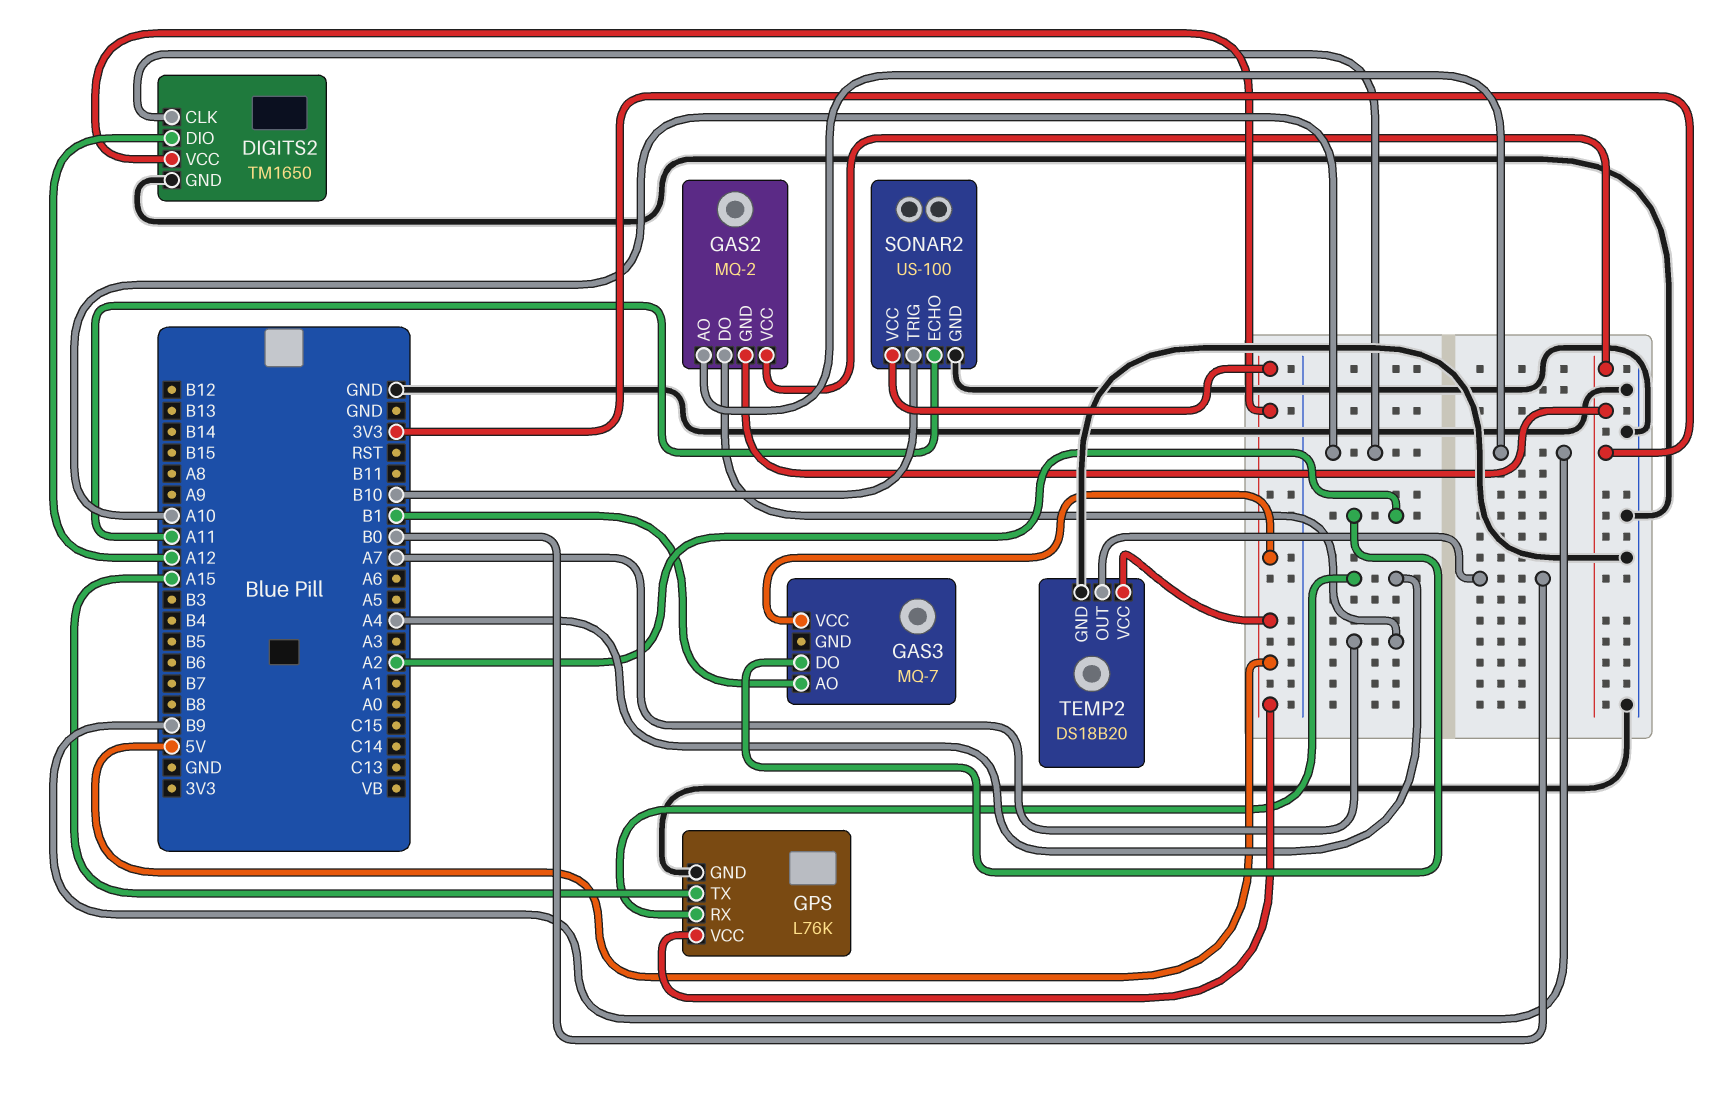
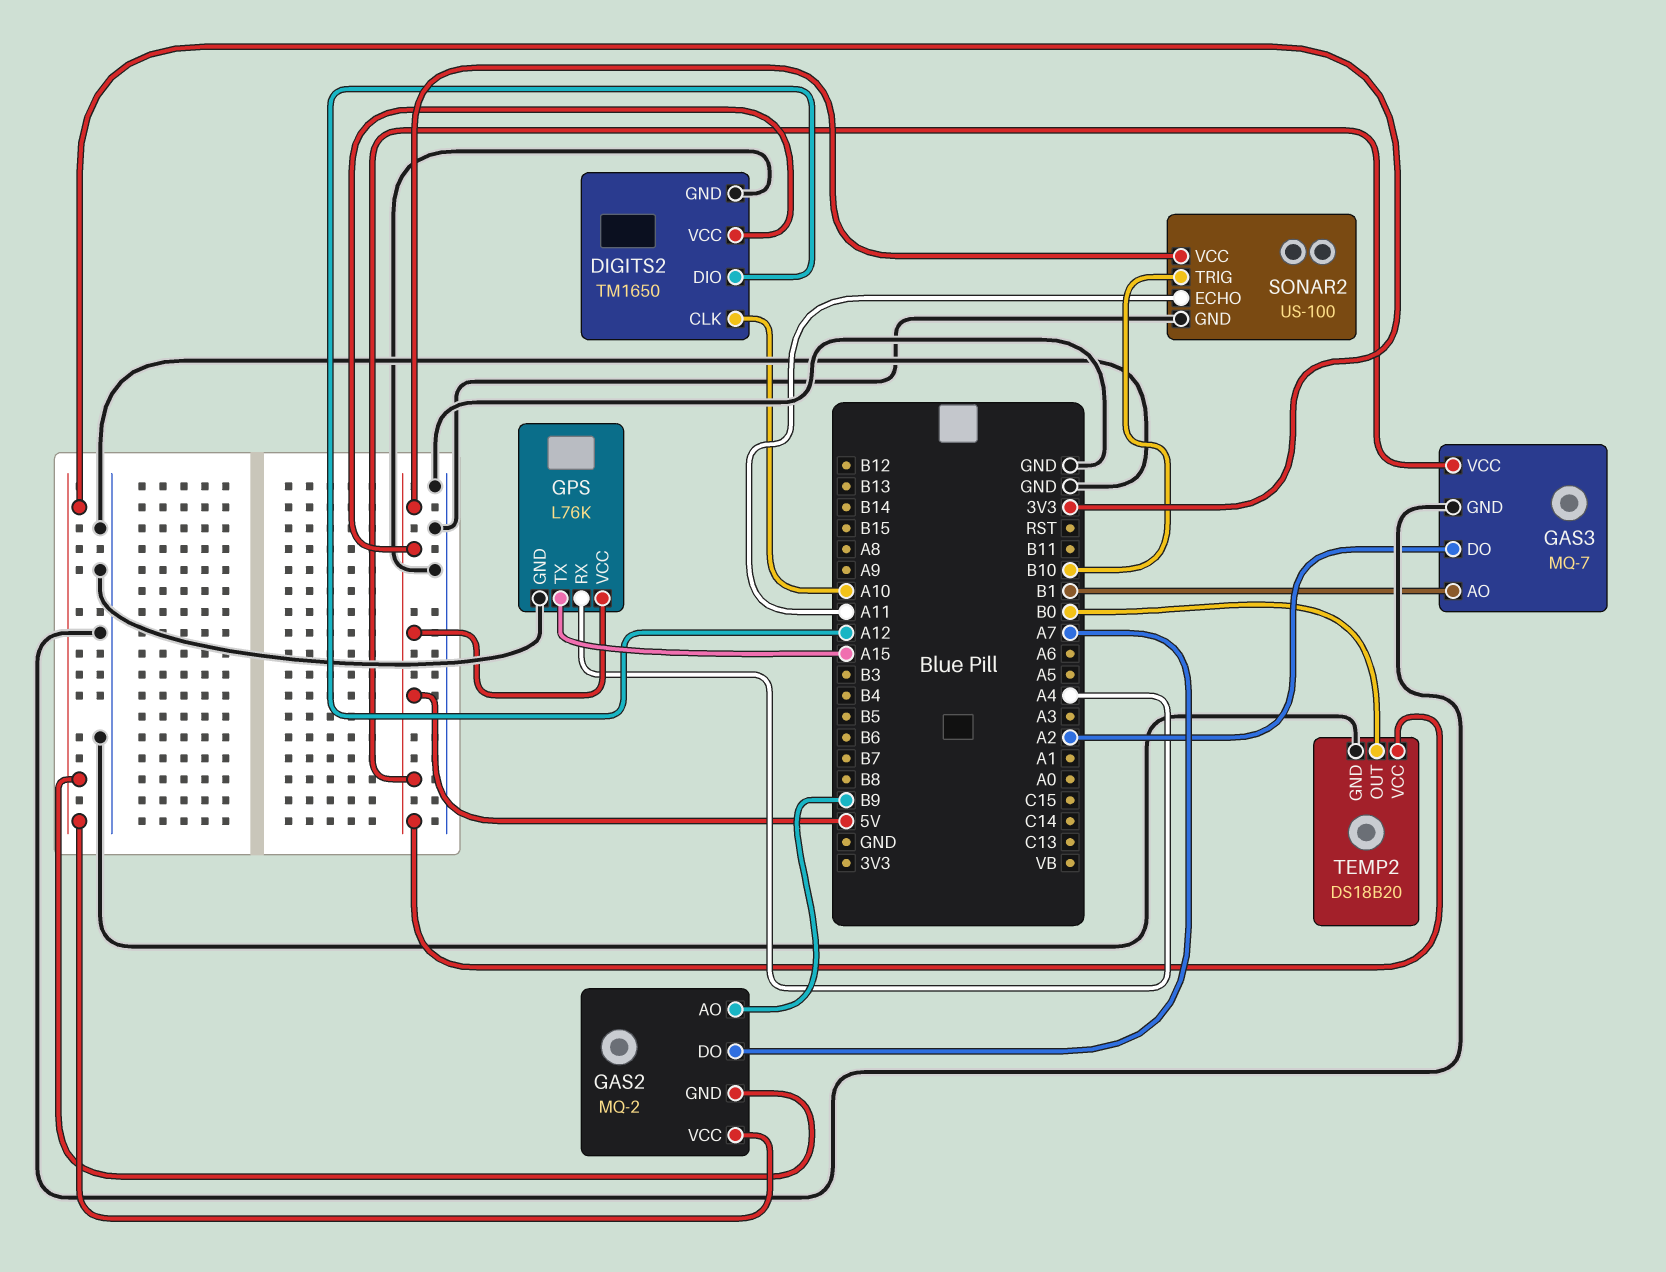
GAS3 pin GND: none -> GND

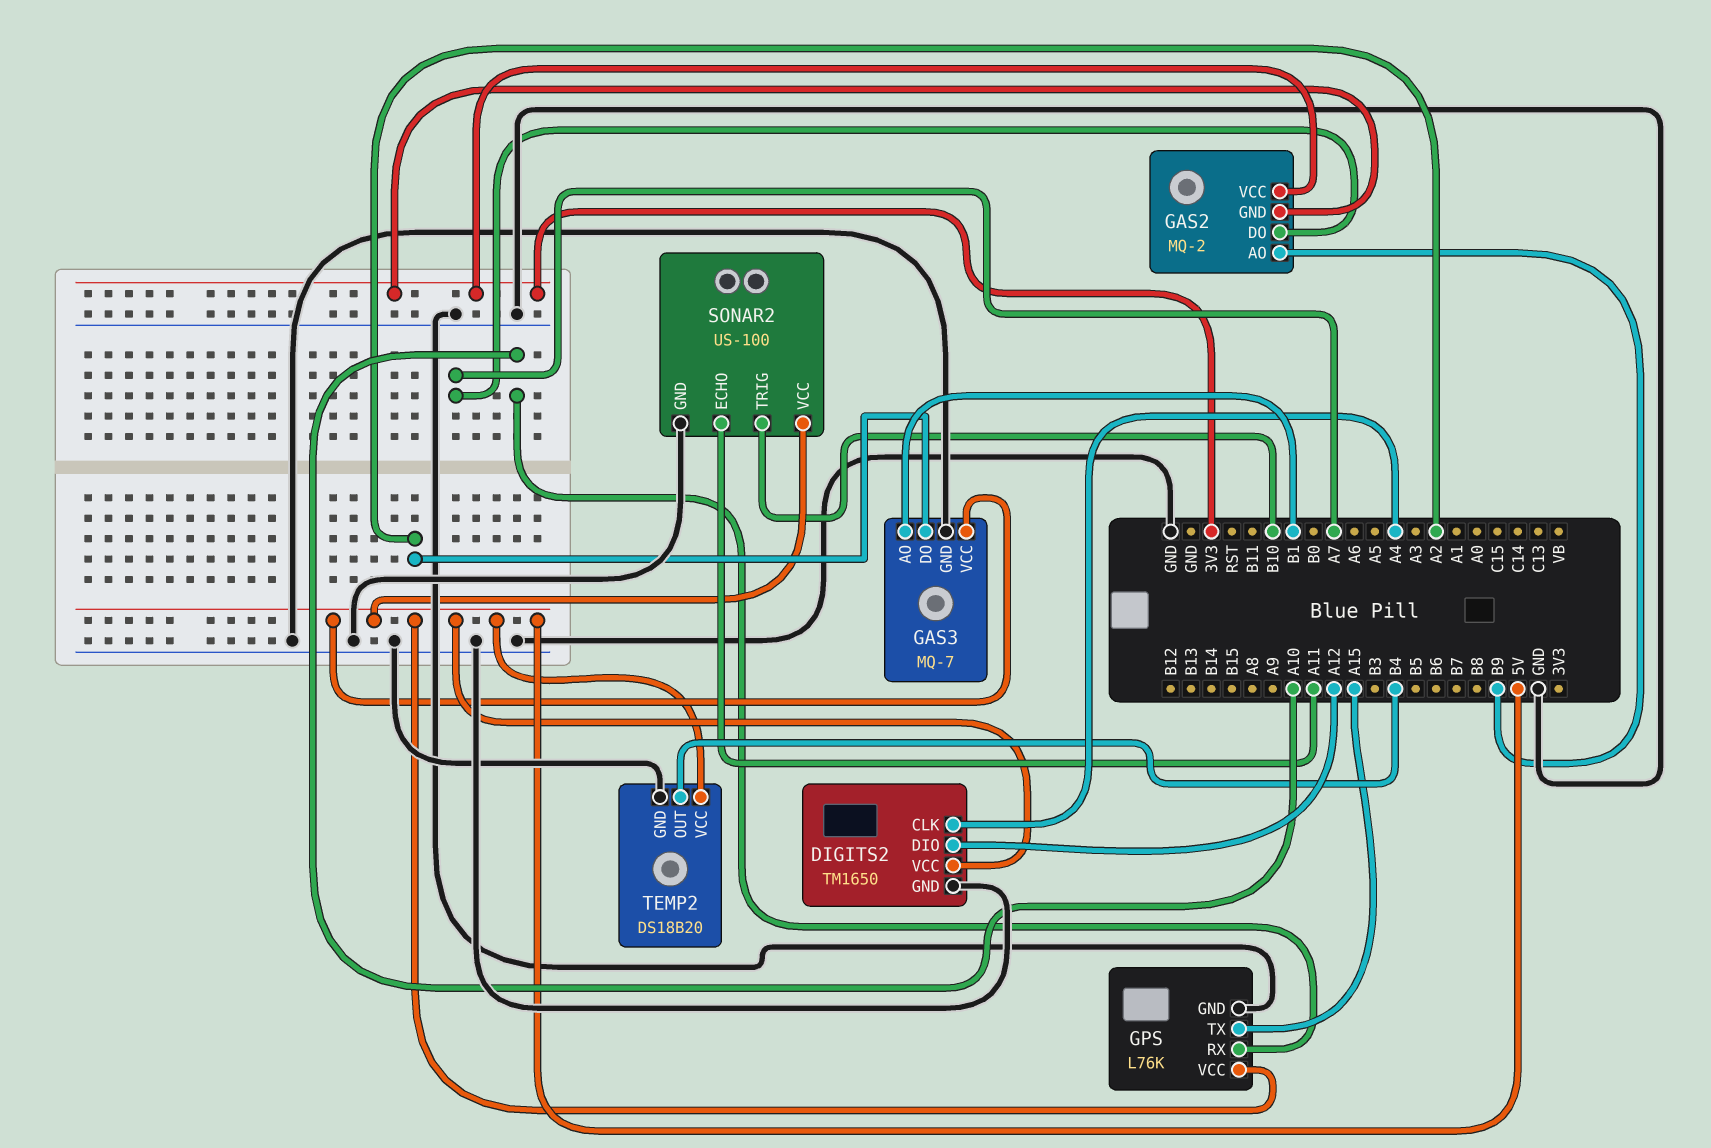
DIGITS2 pin CLK: A10 -> A4
GPS pin RX: A4 -> A10
TEMP2 pin OUT: B0 -> B4

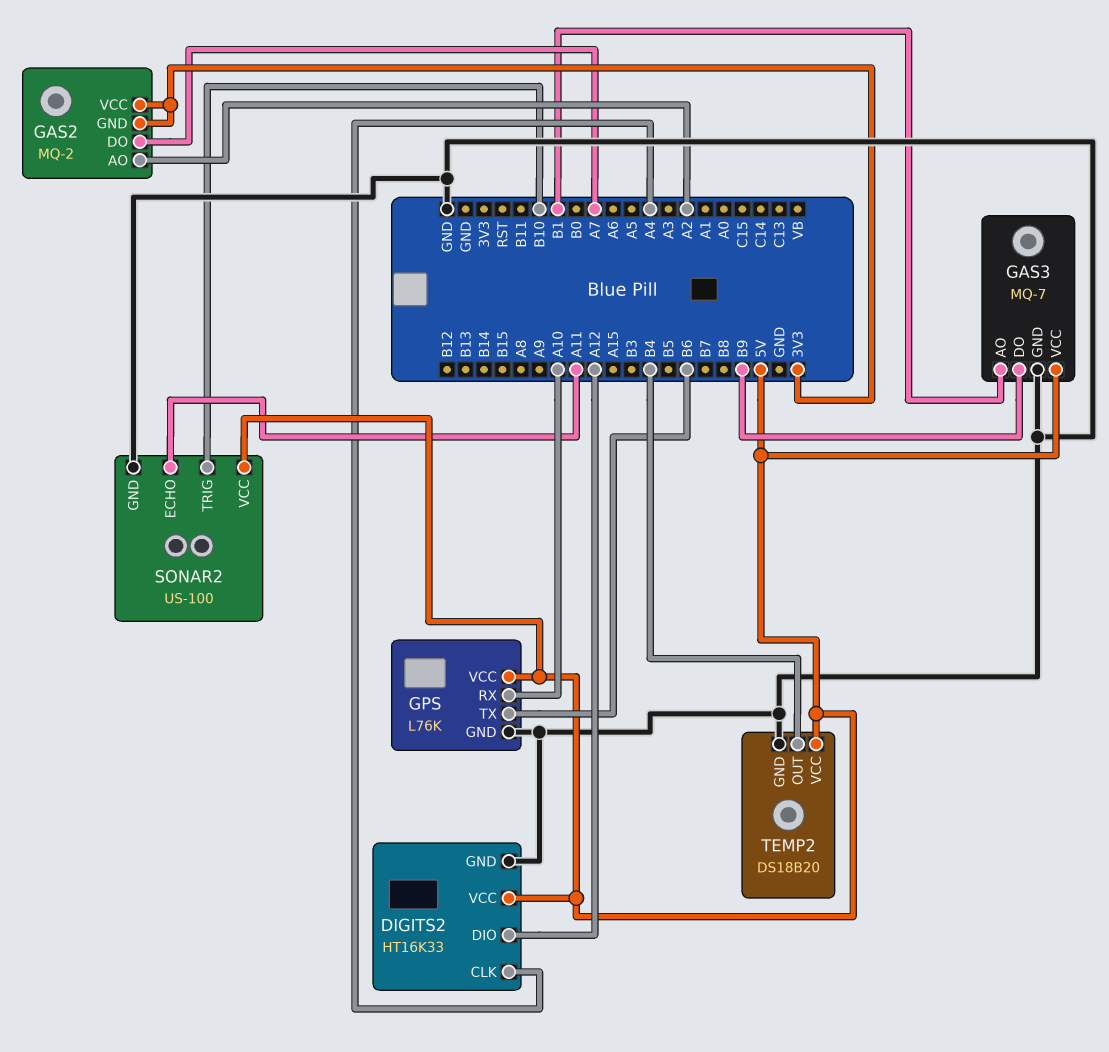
DIGITS2: TM1650 -> HT16K33
GAS2 pin AO: B9 -> A2
GAS3 pin DO: A2 -> B9
GPS pin TX: A15 -> B6

